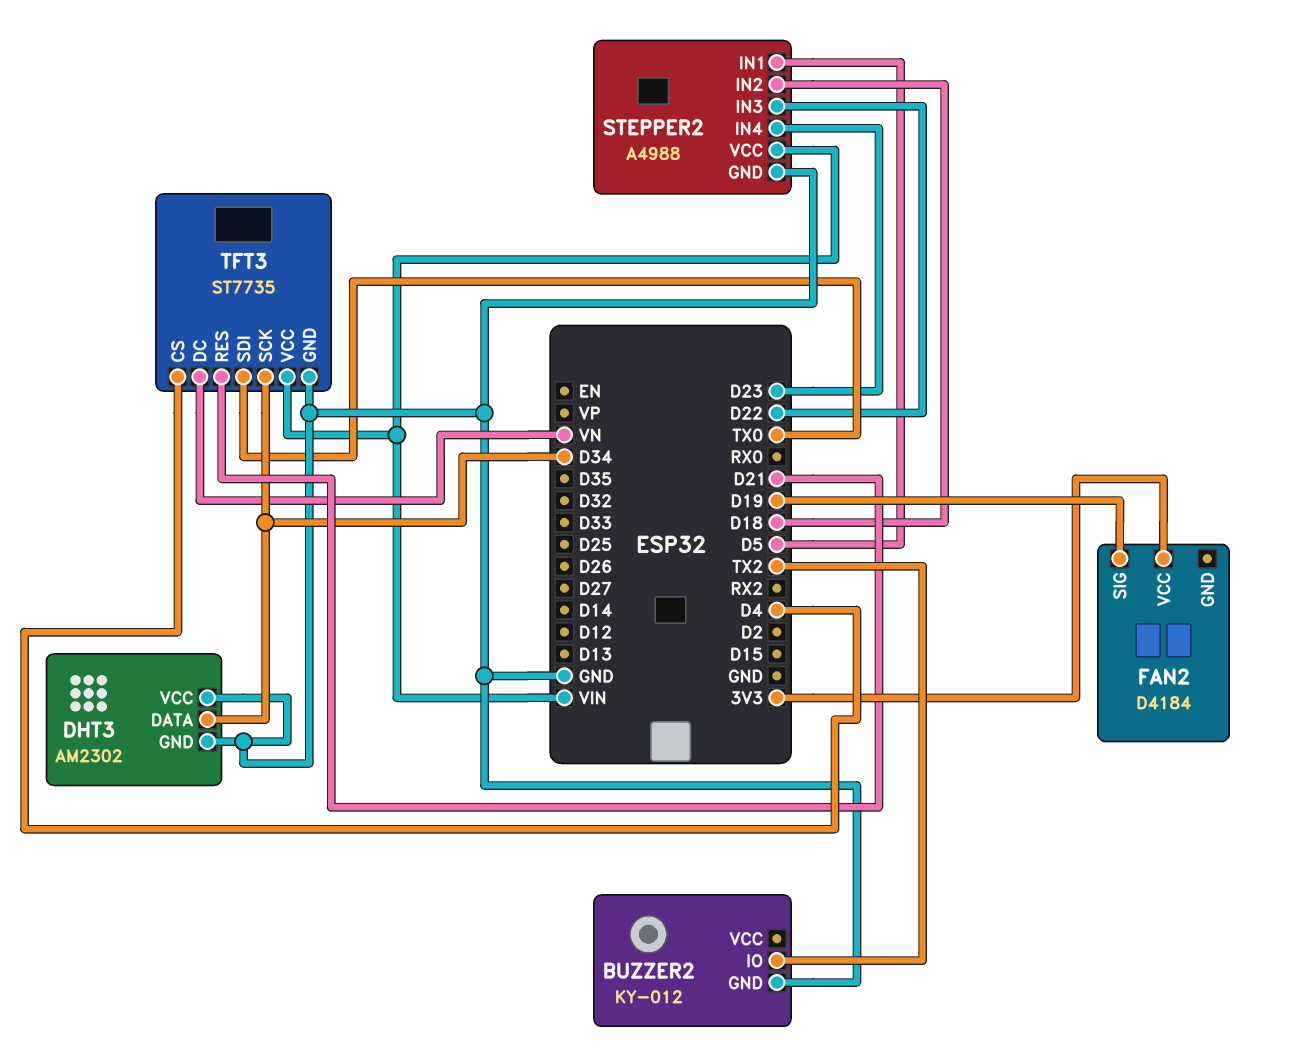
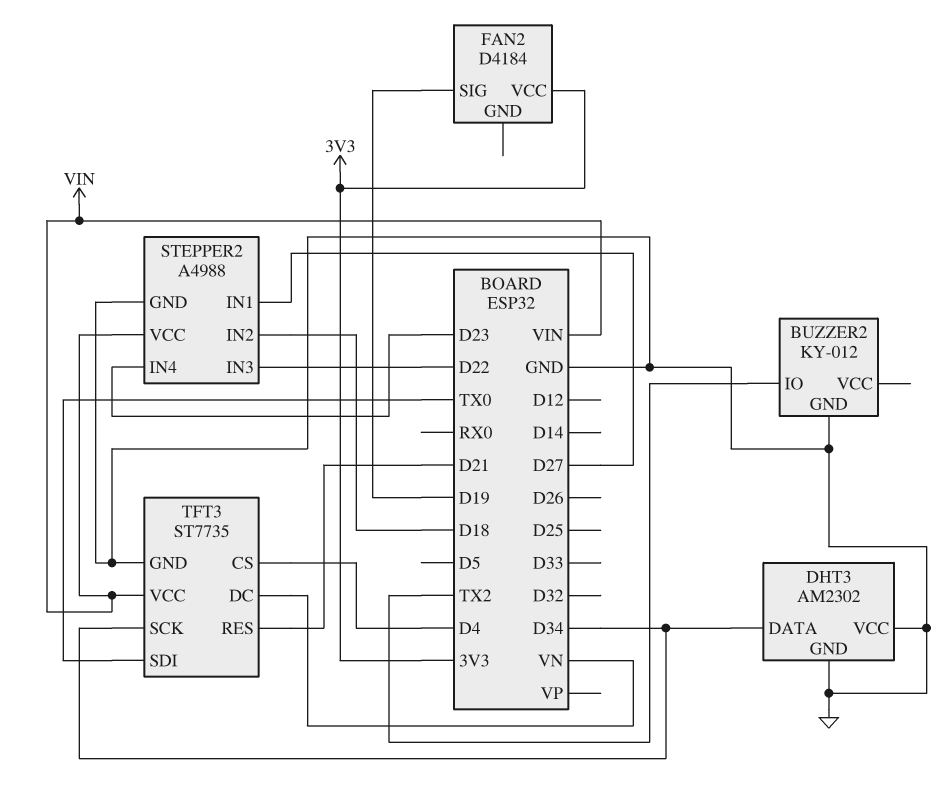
STEPPER2 pin IN1: D5 -> D27

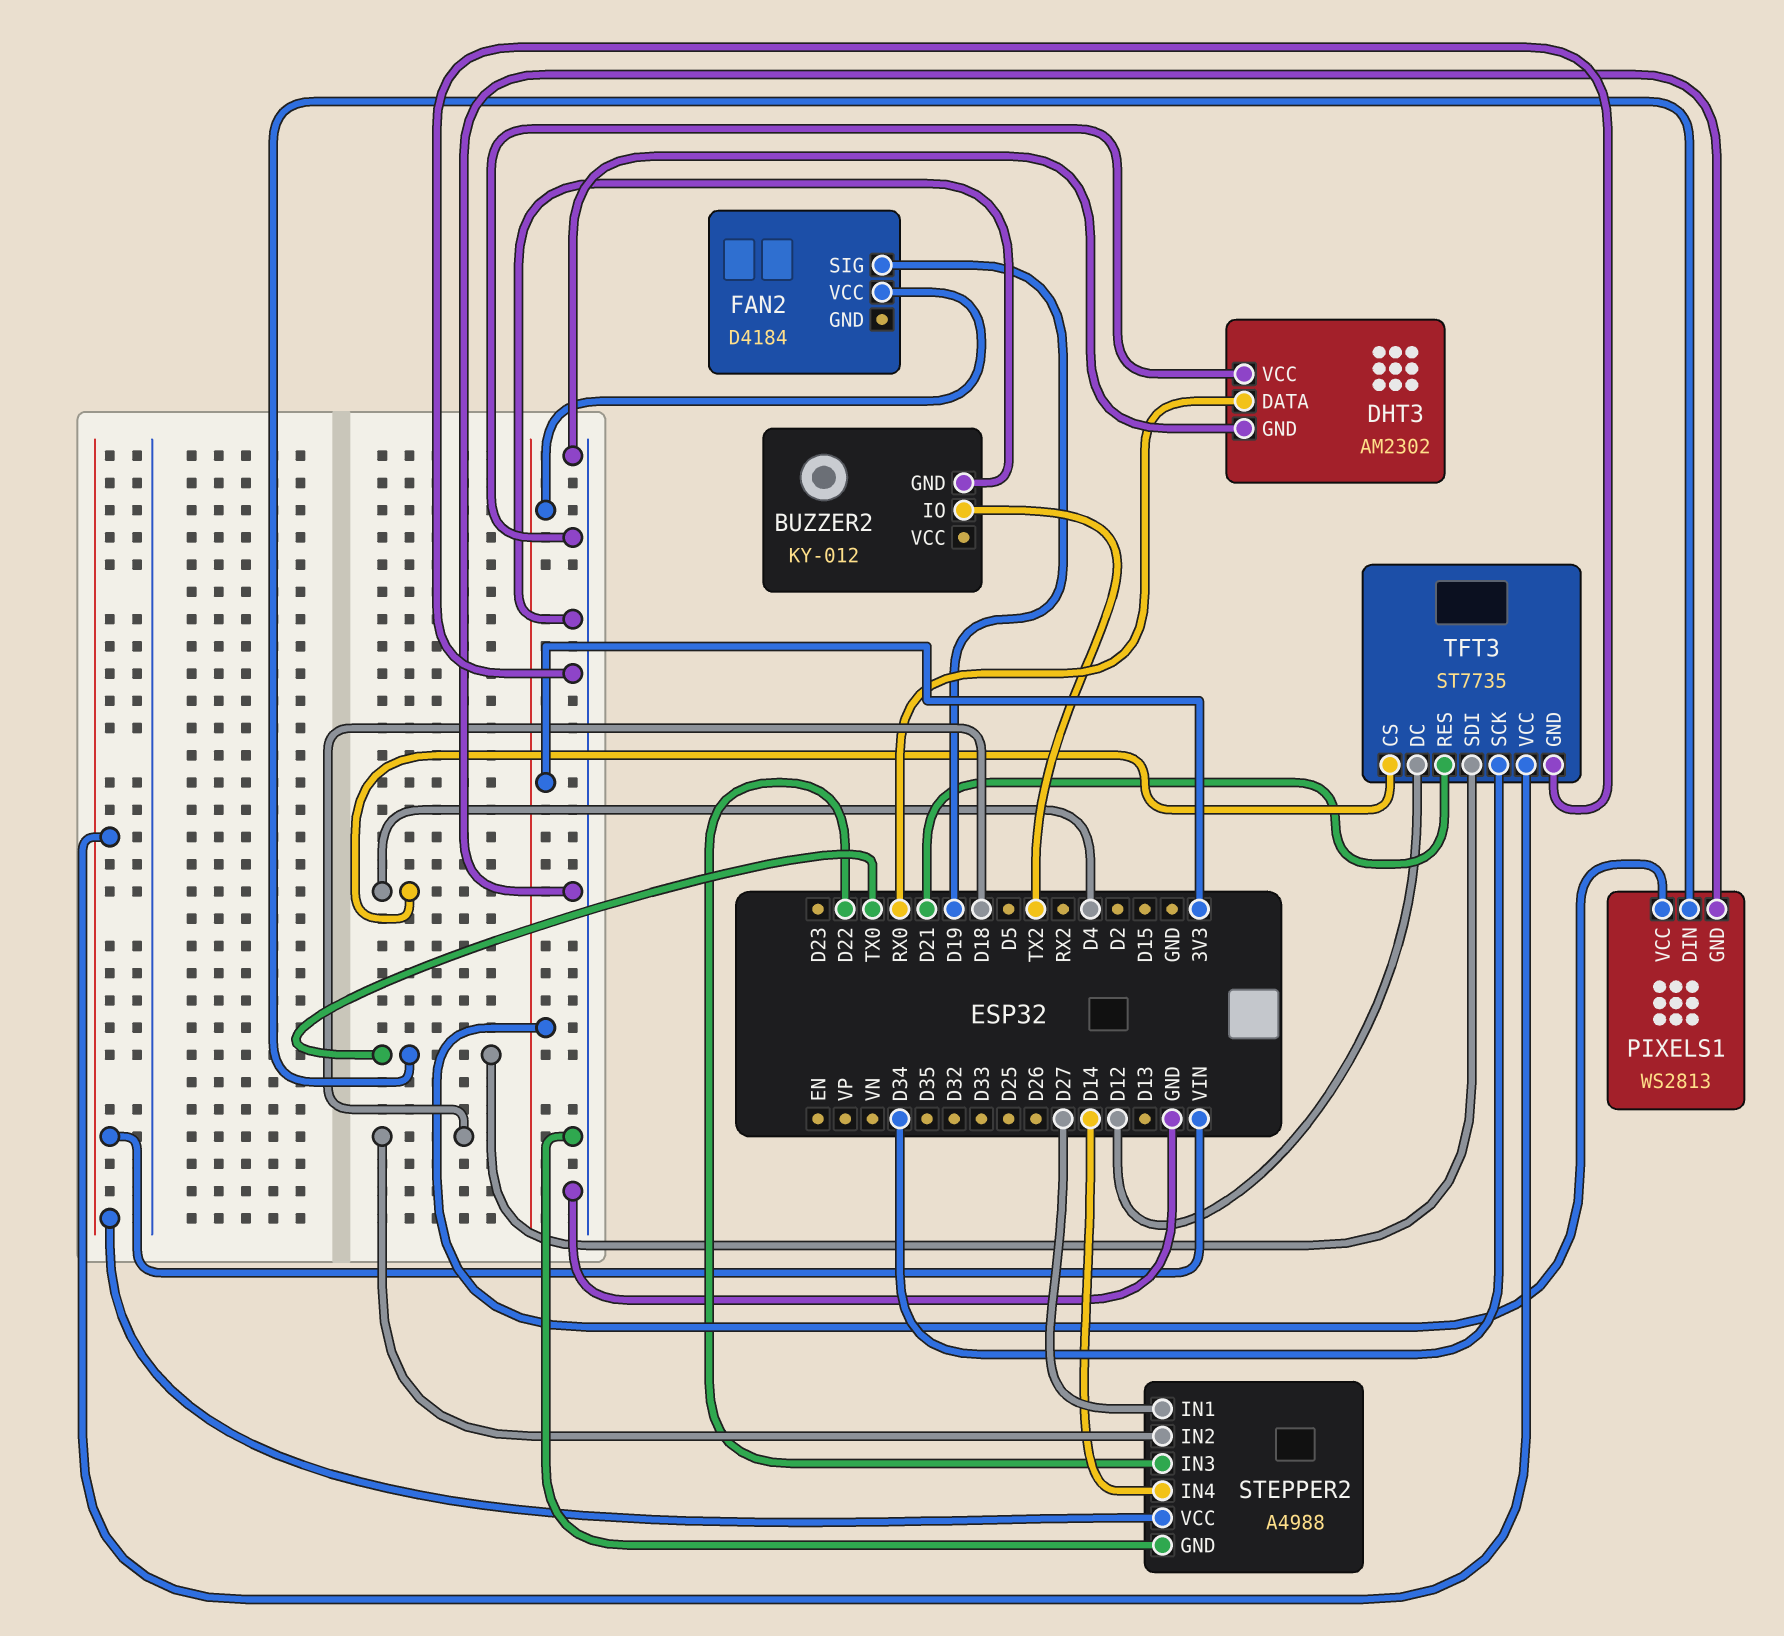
DHT3 pin DATA: D34 -> RX0
PIXELS1: none -> WS2813
PIXELS1 pin DIN: none -> TX0
PIXELS1 pin GND: none -> GND
PIXELS1 pin VCC: none -> 3V3
STEPPER2 pin IN4: D23 -> D14
TFT3 pin DC: VN -> D12

